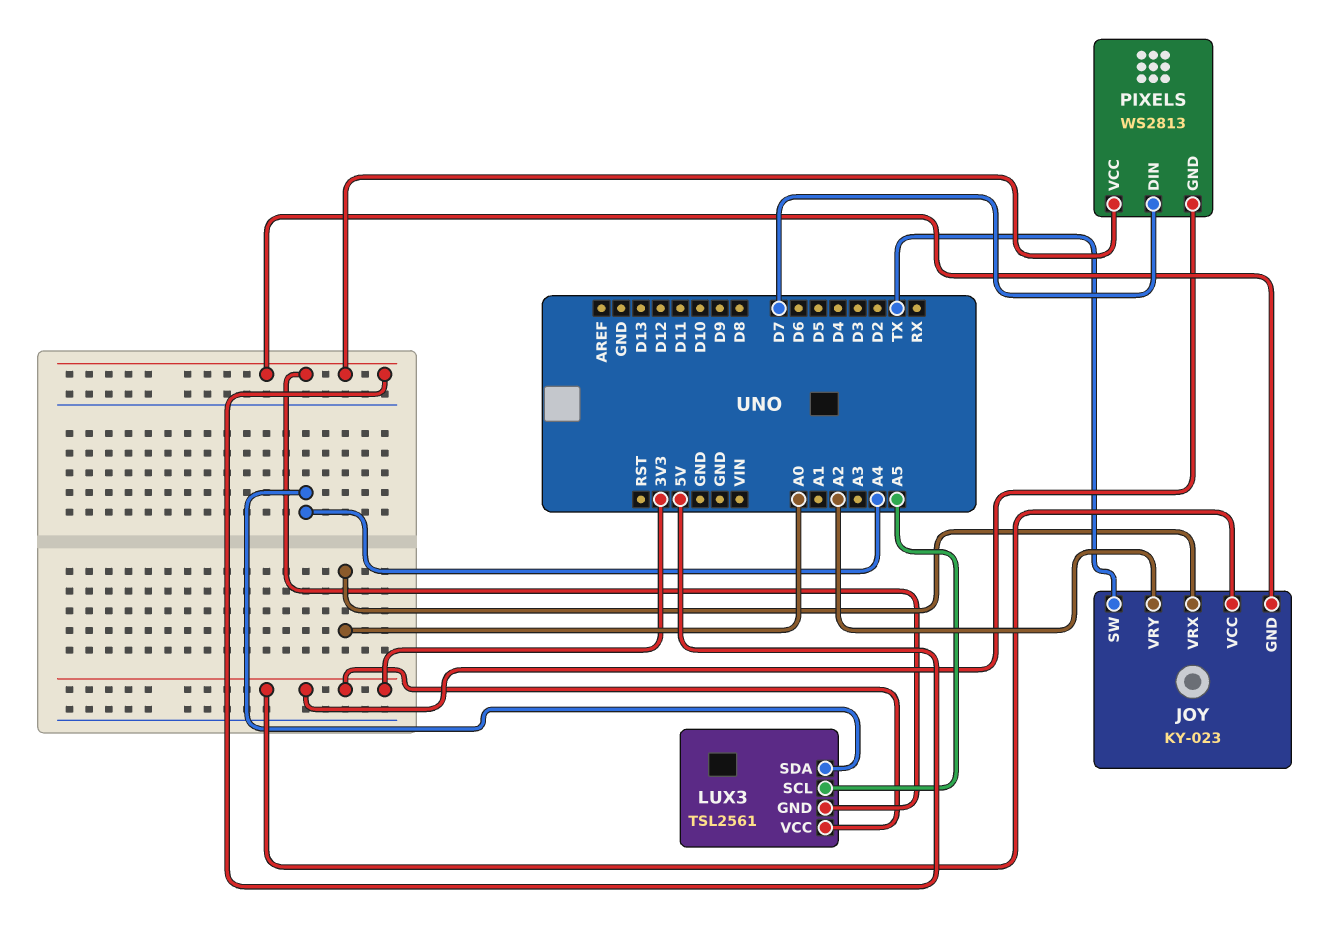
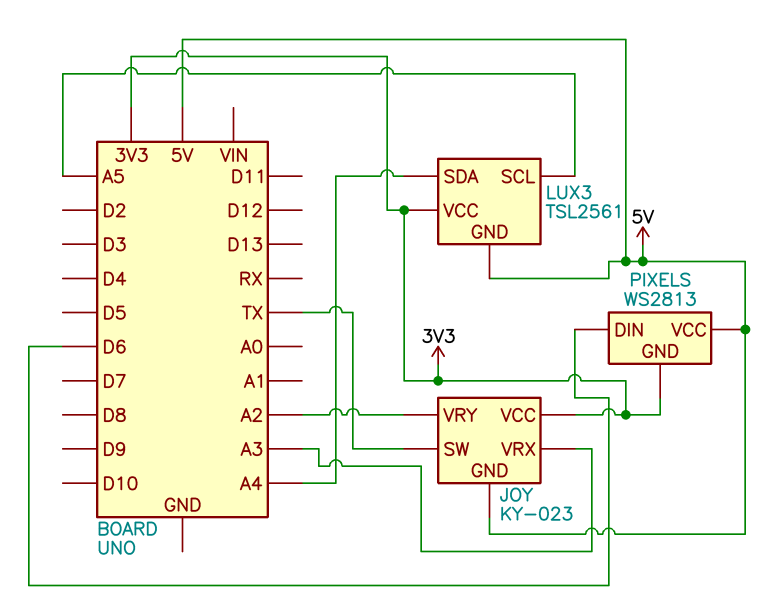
JOY pin VRX: A0 -> A3
PIXELS pin DIN: D7 -> D6

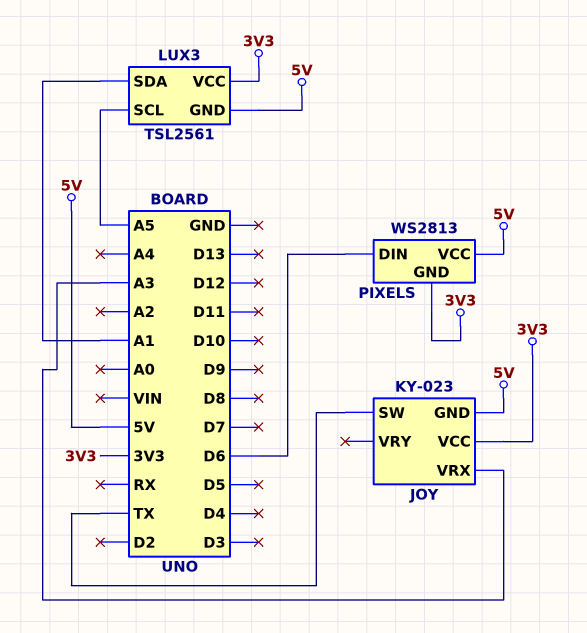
JOY pin VRY: A2 -> none
LUX3 pin SDA: A4 -> A1

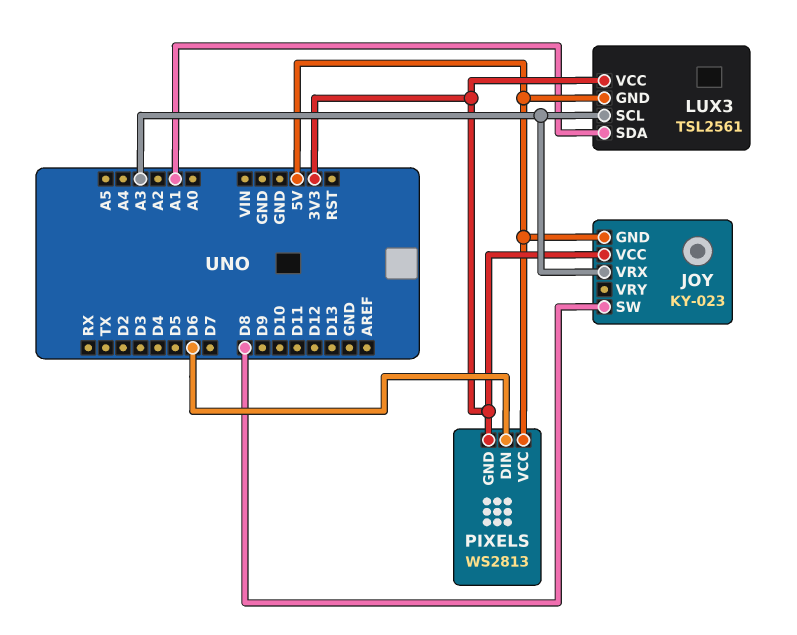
JOY pin SW: TX -> D8
LUX3 pin SCL: A5 -> A3

